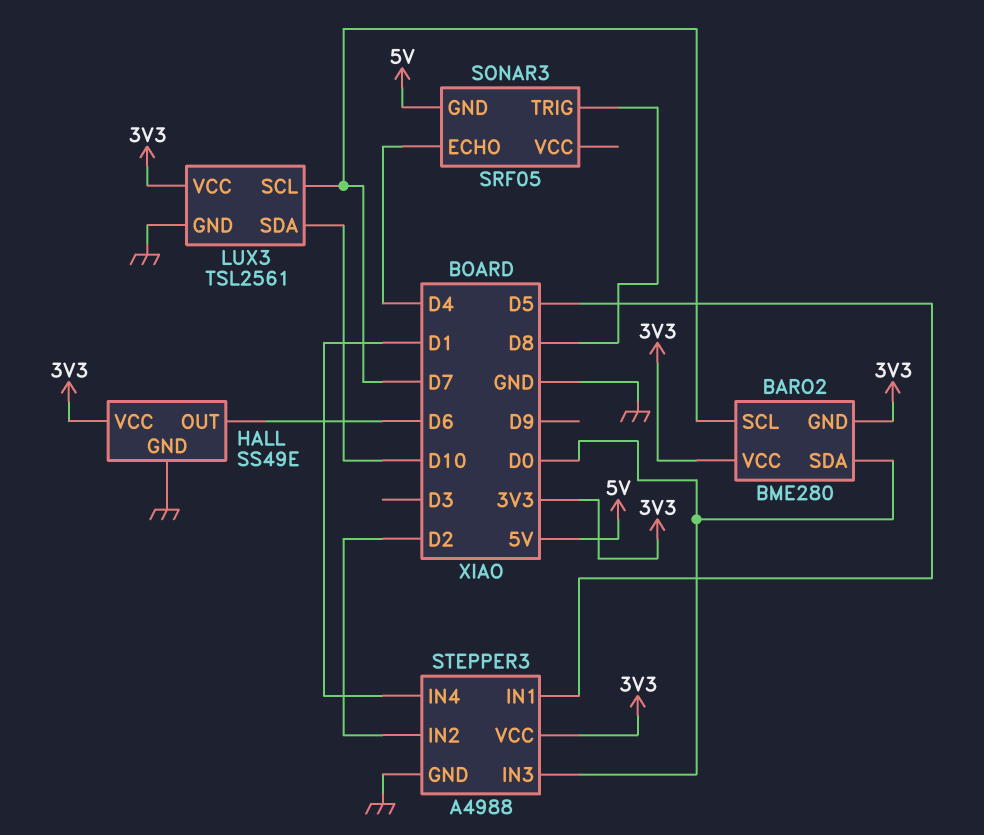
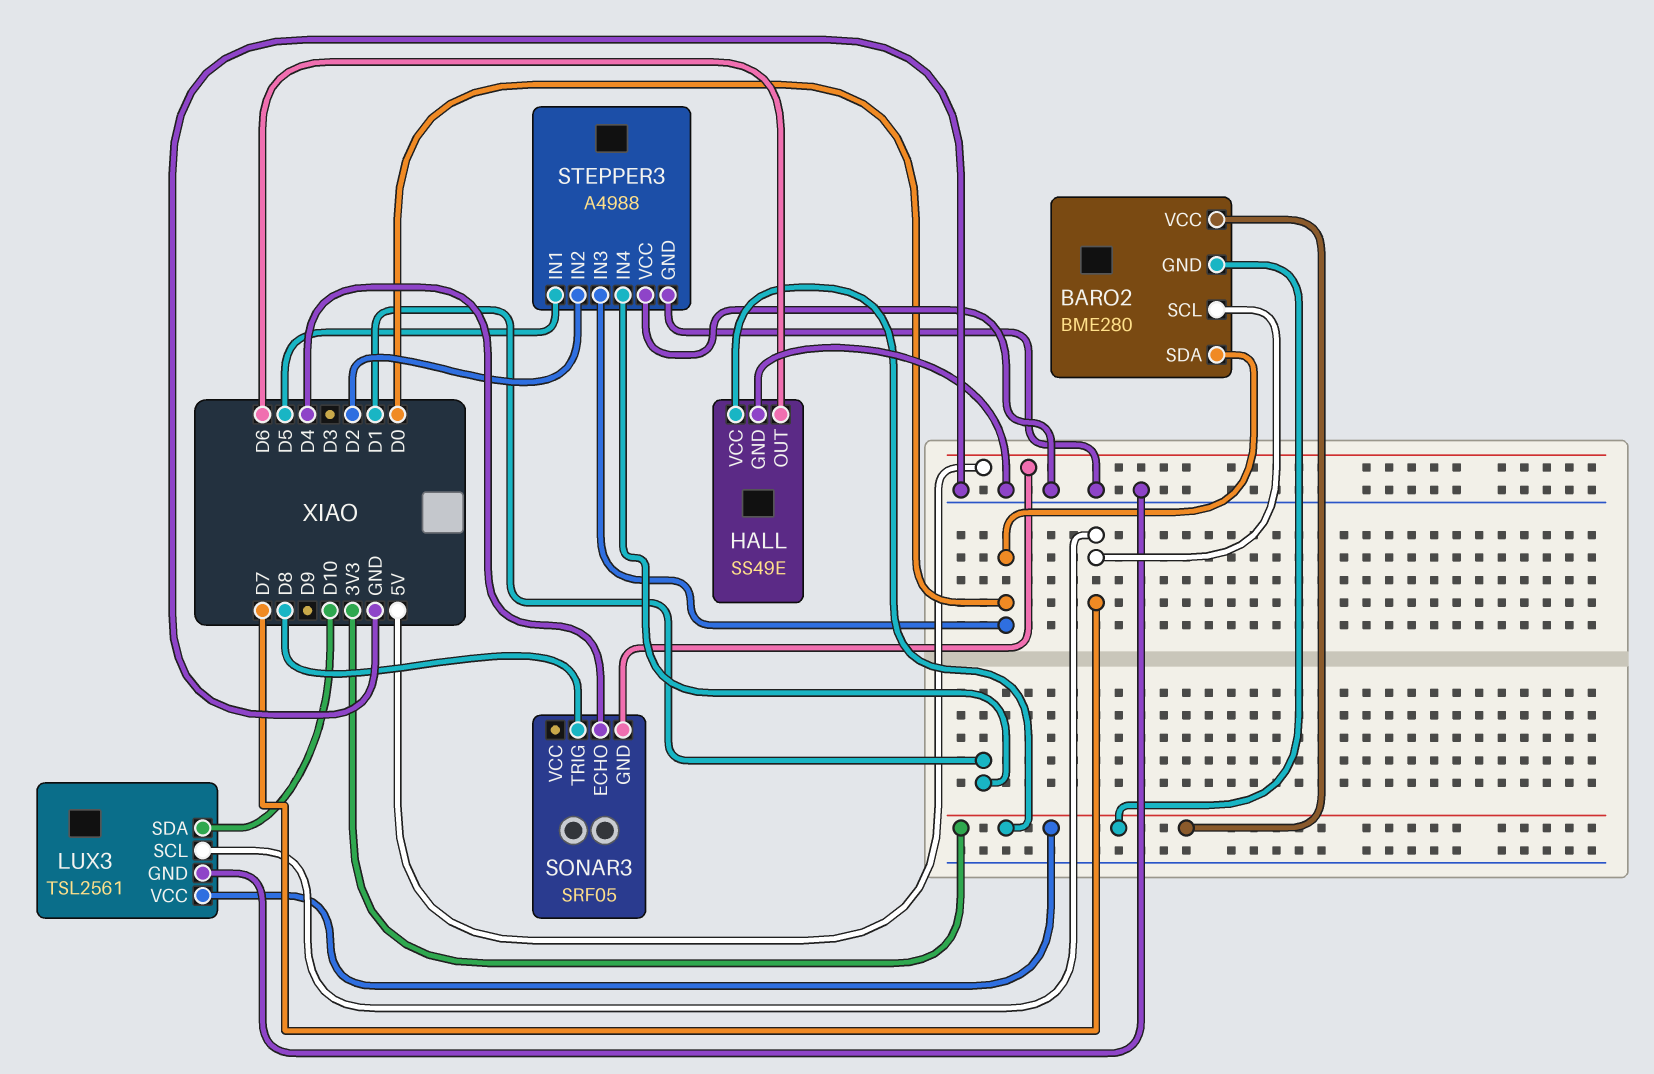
STEPPER3 pin VCC: 3V3 -> GND

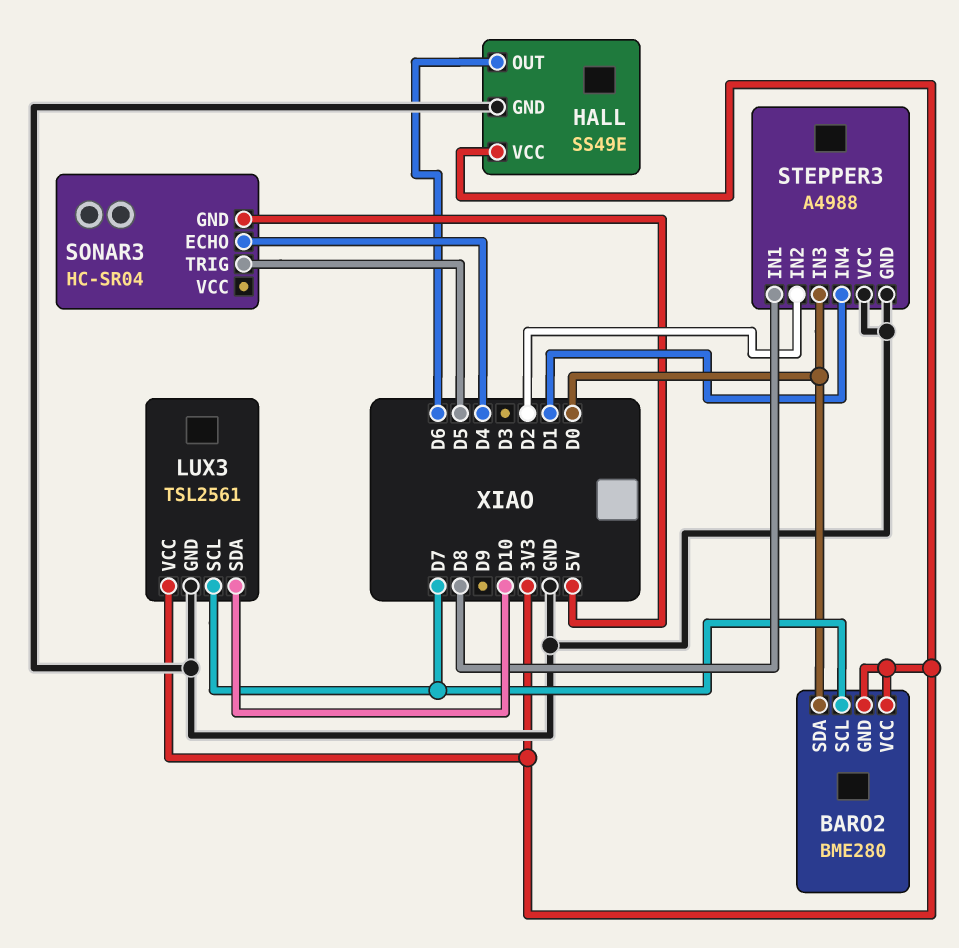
SONAR3: SRF05 -> HC-SR04
SONAR3 pin TRIG: D8 -> D5
STEPPER3 pin IN1: D5 -> D8

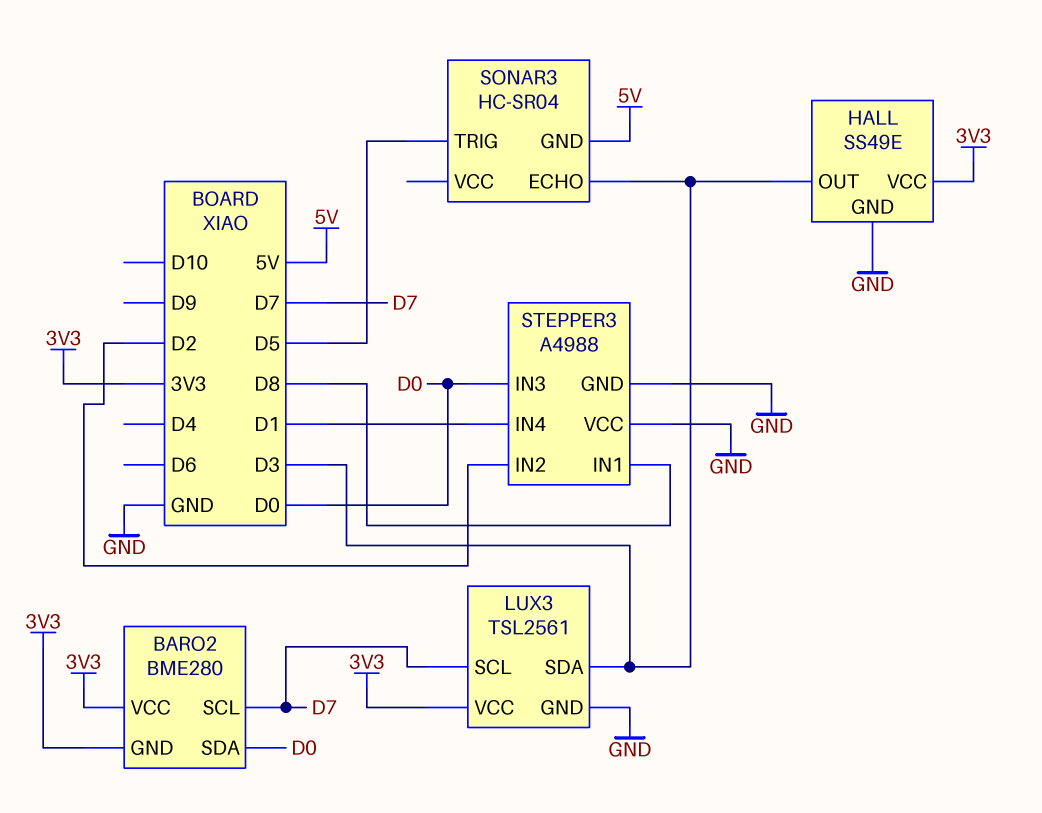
HALL pin OUT: D6 -> D3
LUX3 pin SDA: D10 -> D3
SONAR3 pin ECHO: D4 -> D3

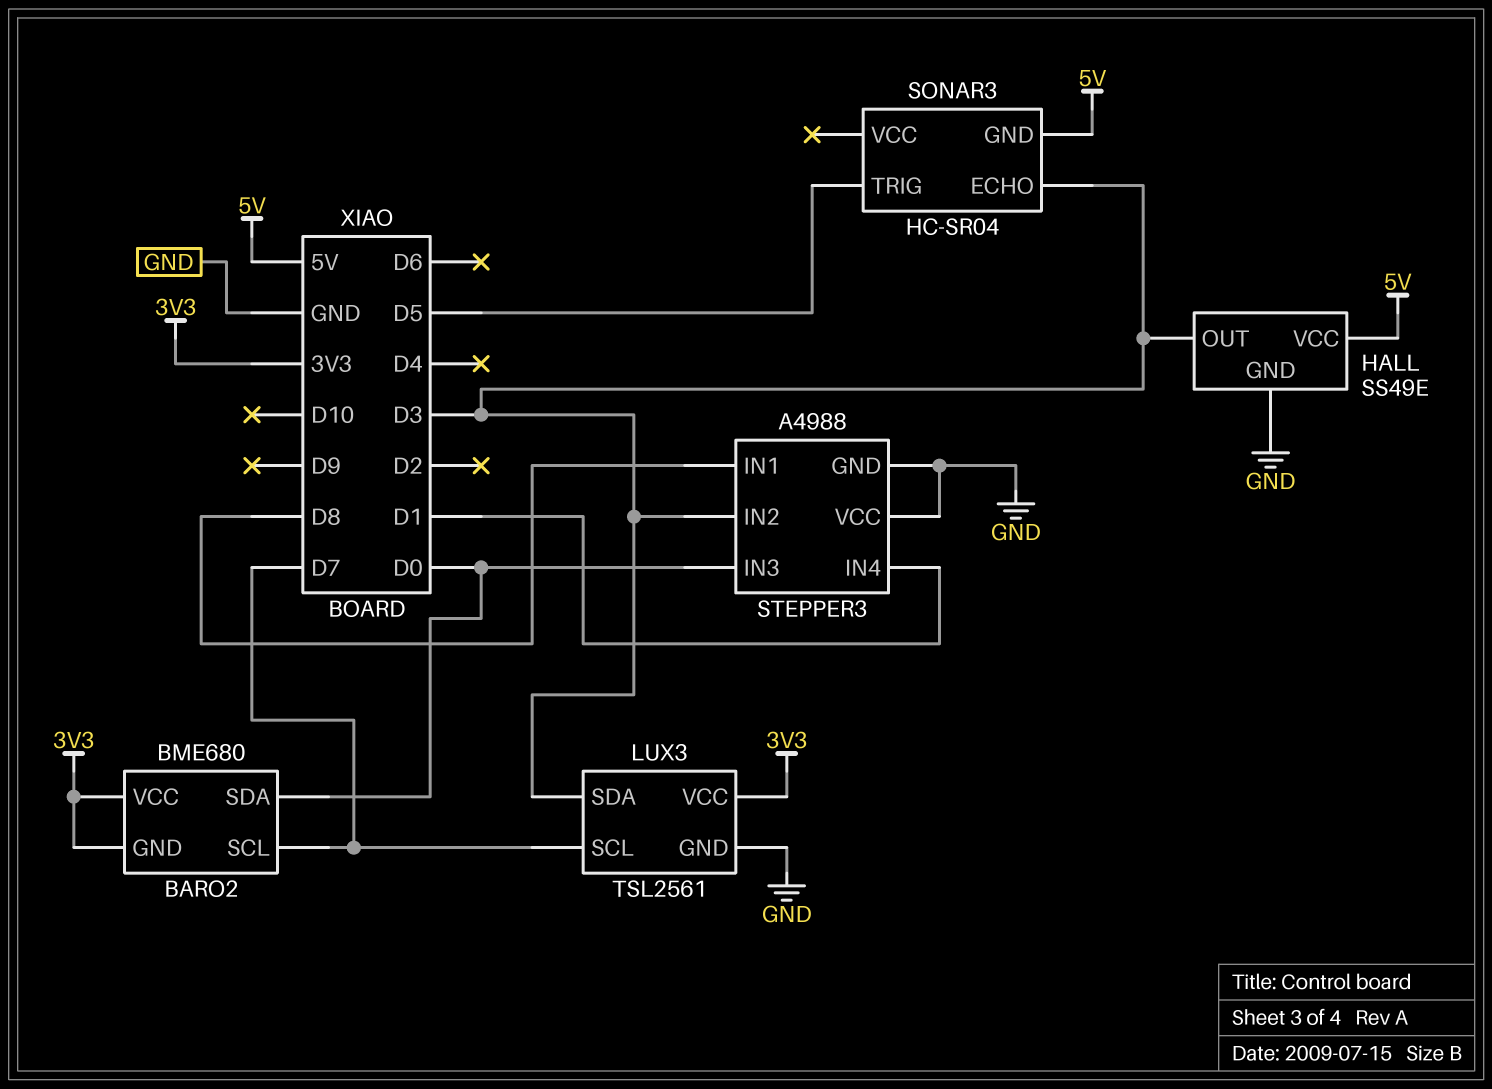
BARO2: BME280 -> BME680
HALL pin VCC: 3V3 -> 5V
STEPPER3 pin IN2: D2 -> D3

